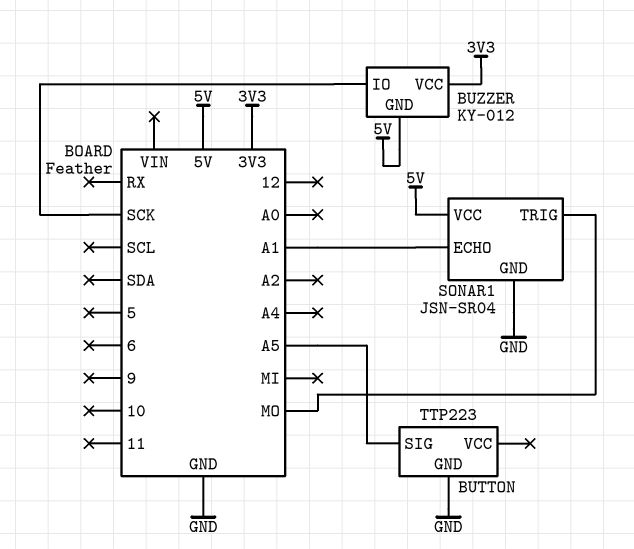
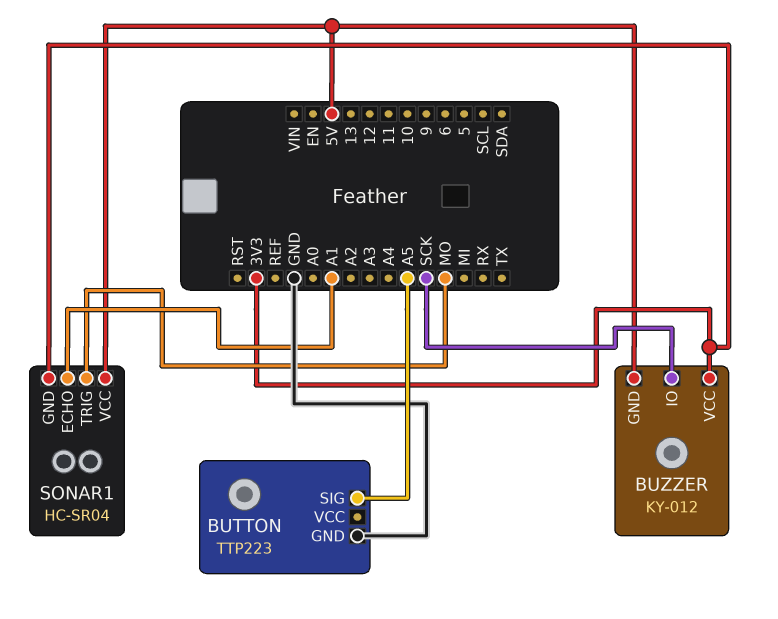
SONAR1: JSN-SR04 -> HC-SR04
SONAR1 pin GND: GND -> 3V3

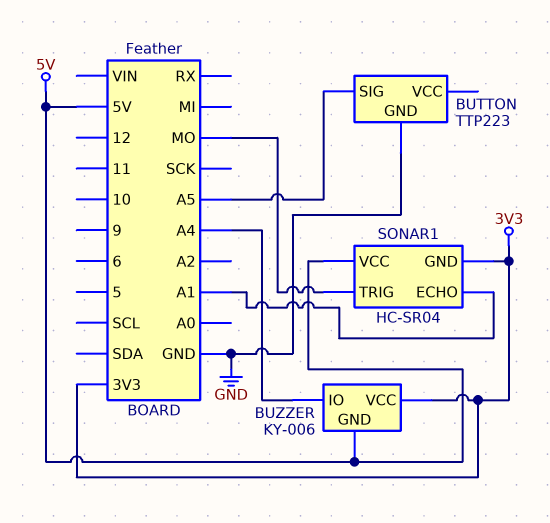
BUZZER: KY-012 -> KY-006
BUZZER pin IO: SCK -> A4

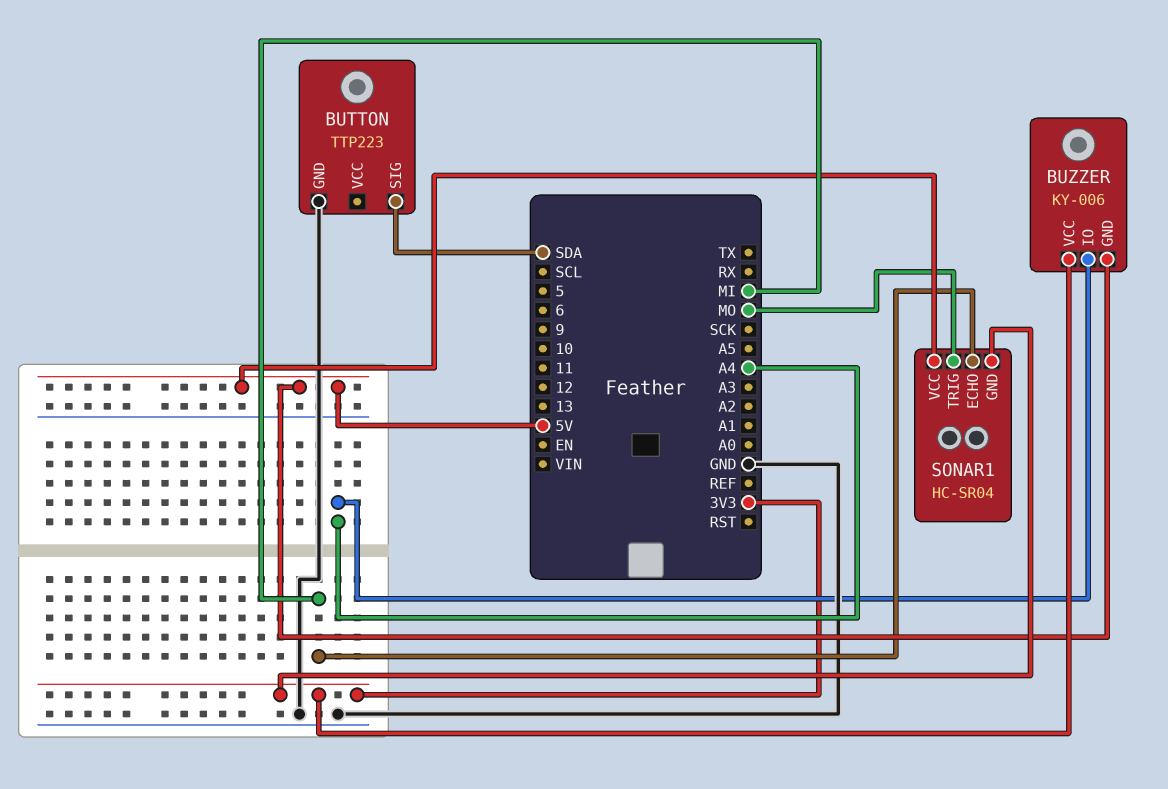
BUTTON pin SIG: A5 -> SDA
SONAR1 pin ECHO: A1 -> MI

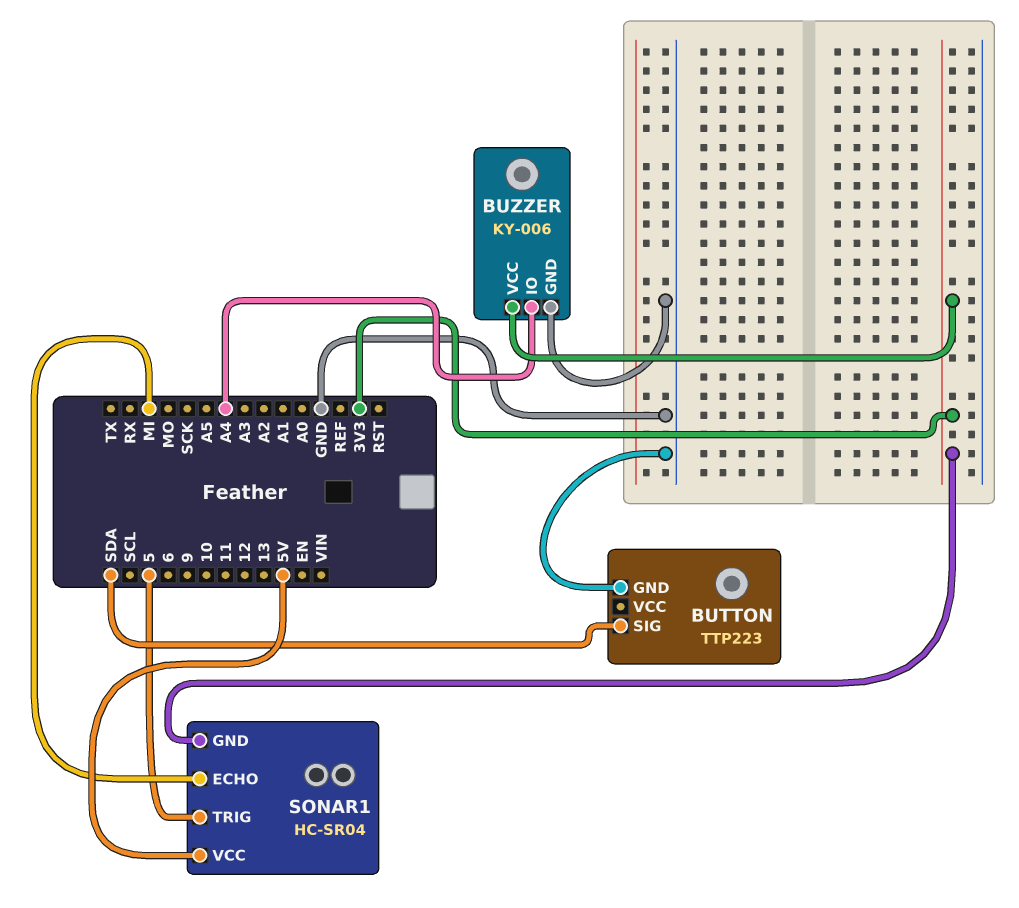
BUZZER pin GND: 5V -> GND
SONAR1 pin TRIG: MO -> 5

